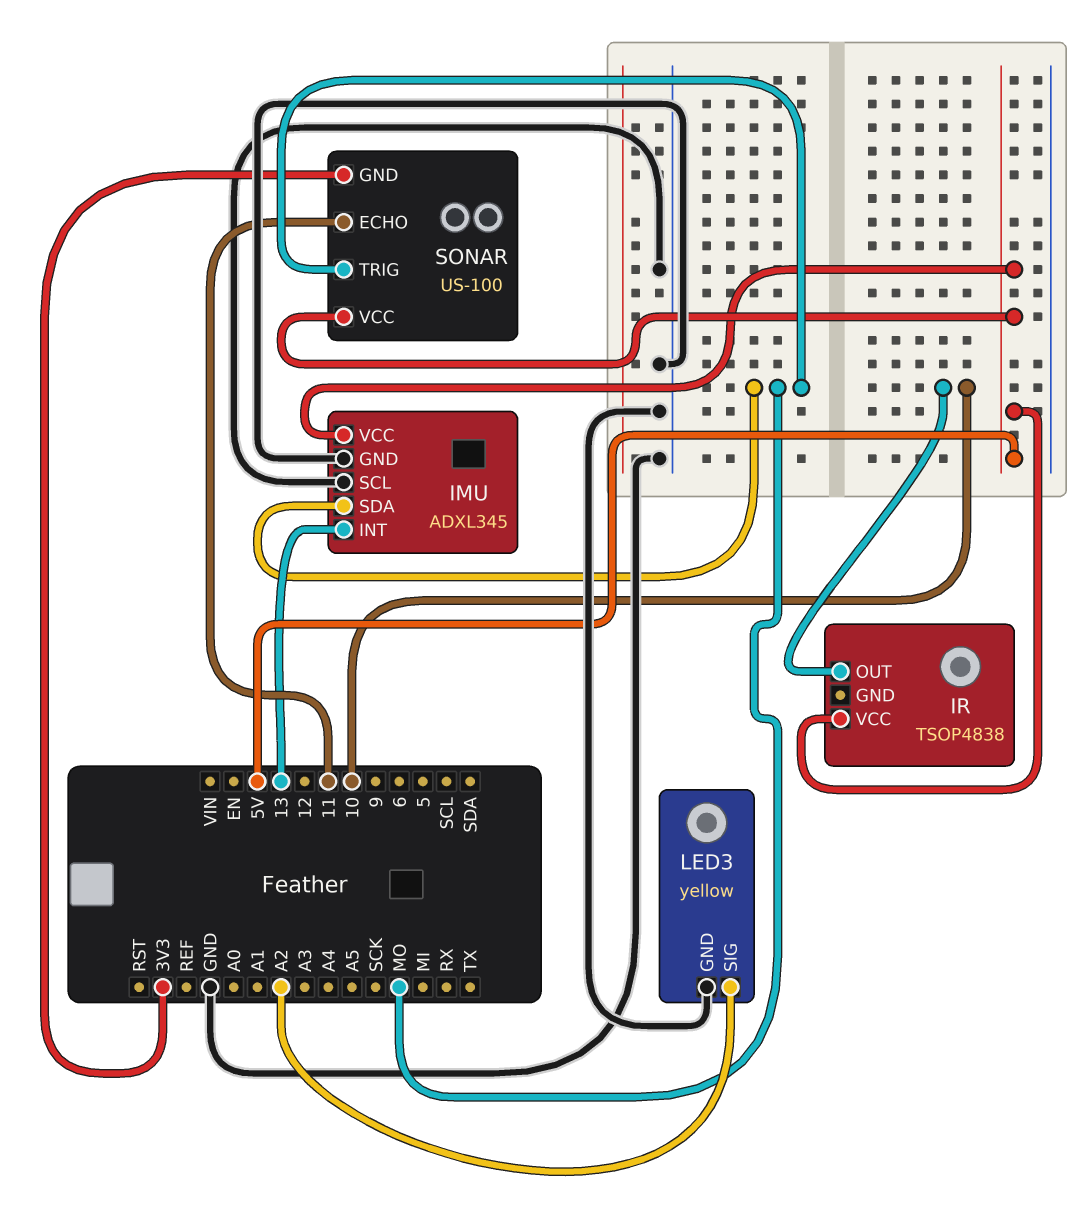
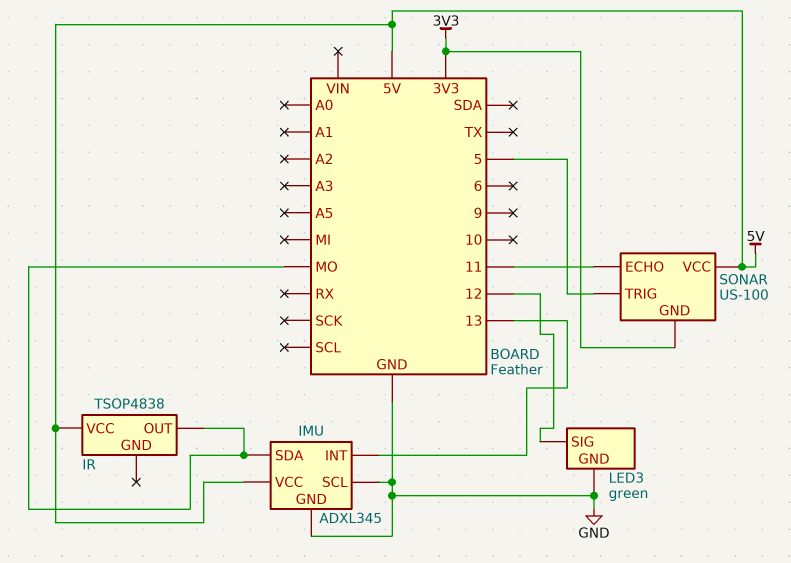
IR pin OUT: 10 -> MO
LED3: yellow -> green
LED3 pin SIG: A2 -> 12
SONAR pin TRIG: MO -> 5

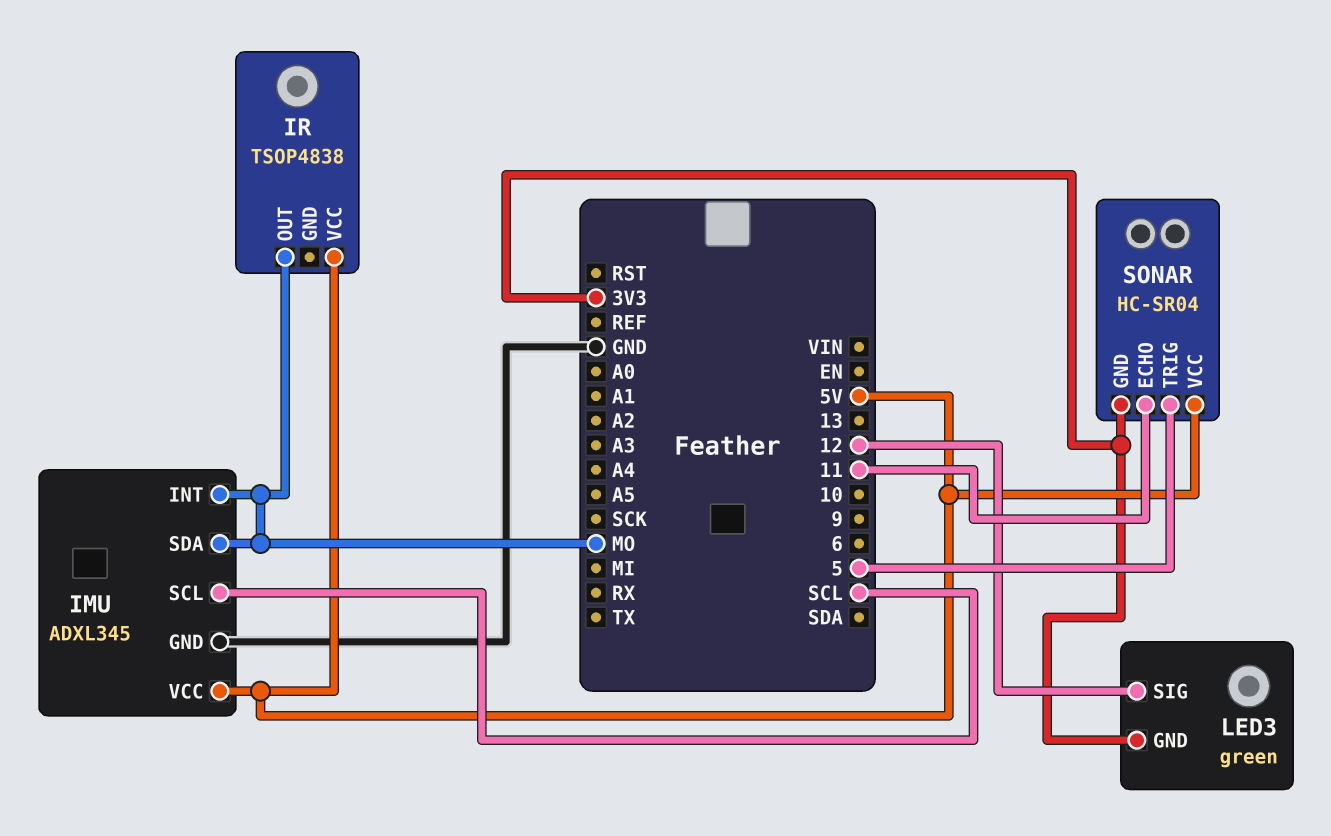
IMU pin INT: 13 -> MO
IMU pin SCL: GND -> SCL
LED3 pin GND: GND -> 3V3
SONAR: US-100 -> HC-SR04

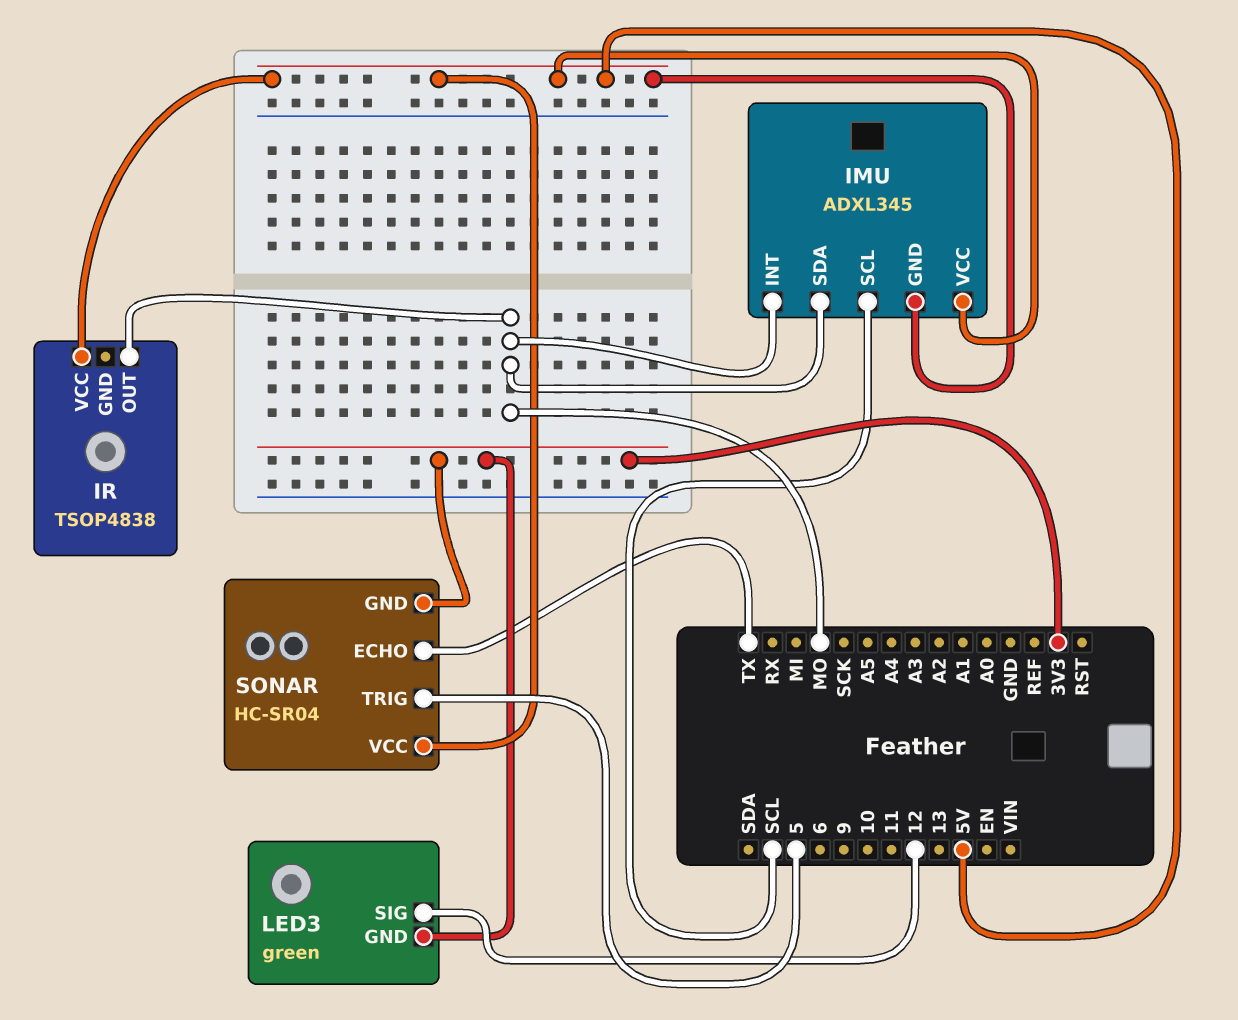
IMU pin GND: GND -> 5V
SONAR pin ECHO: 11 -> TX

